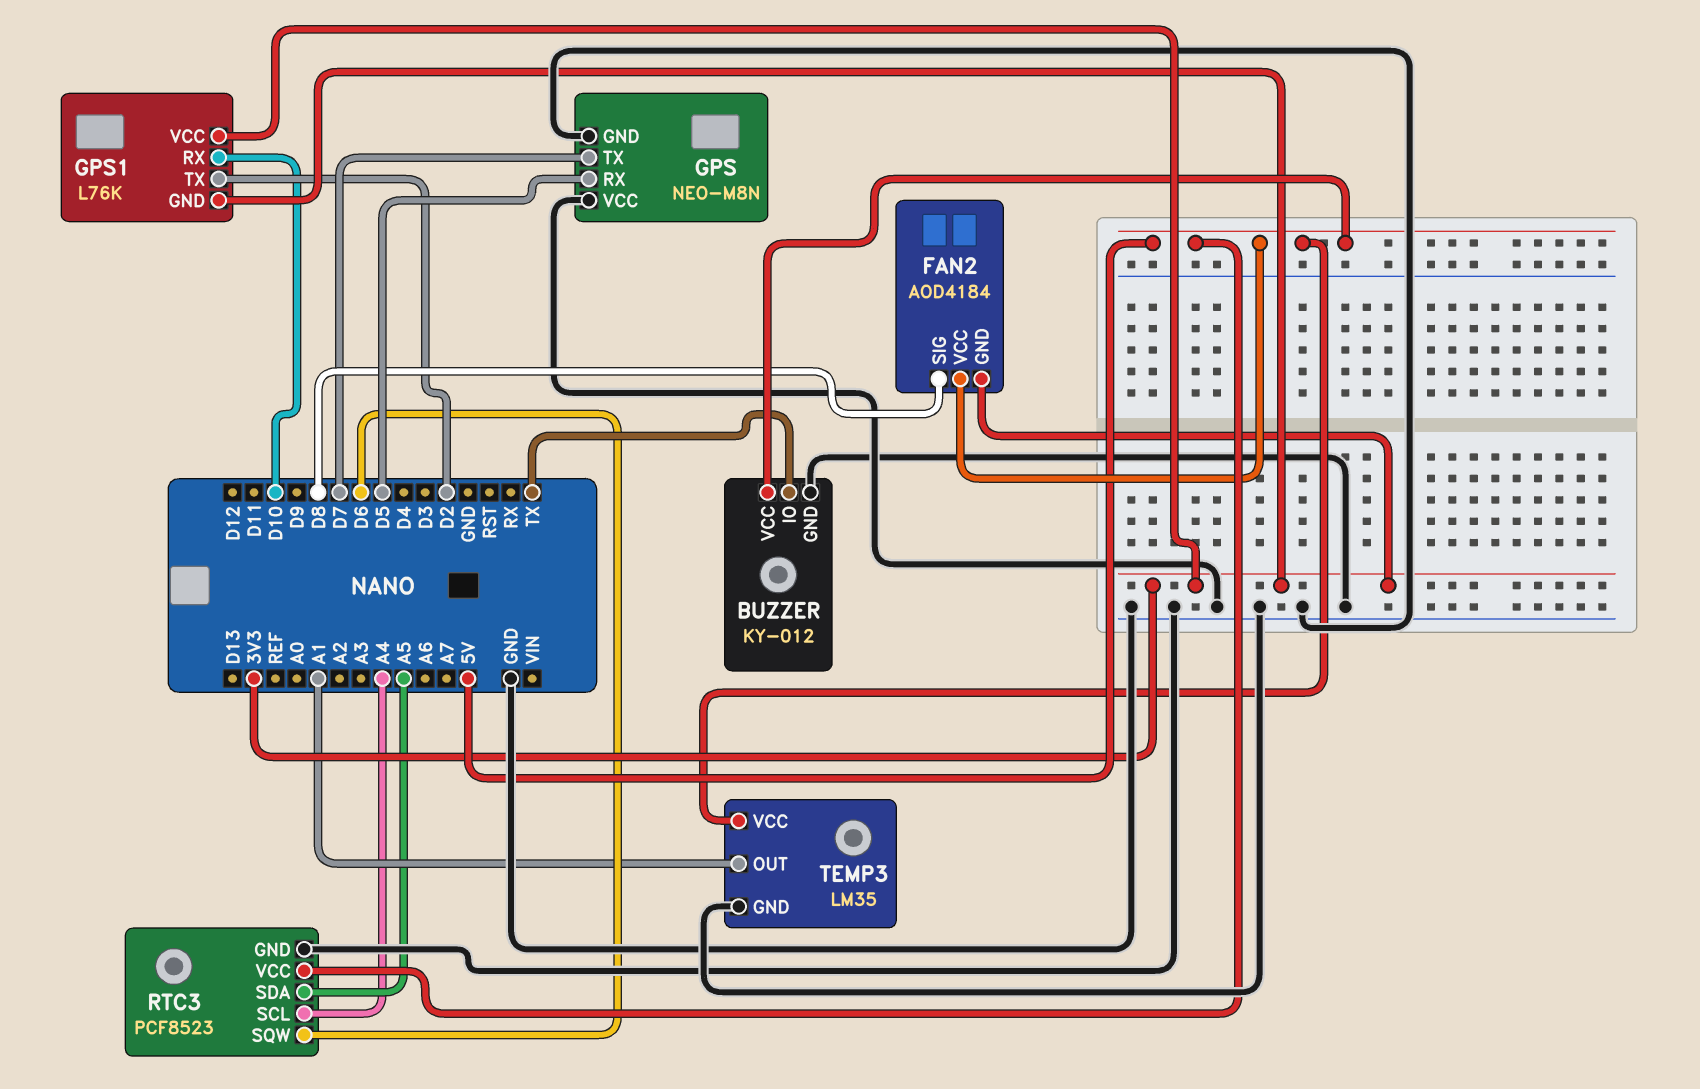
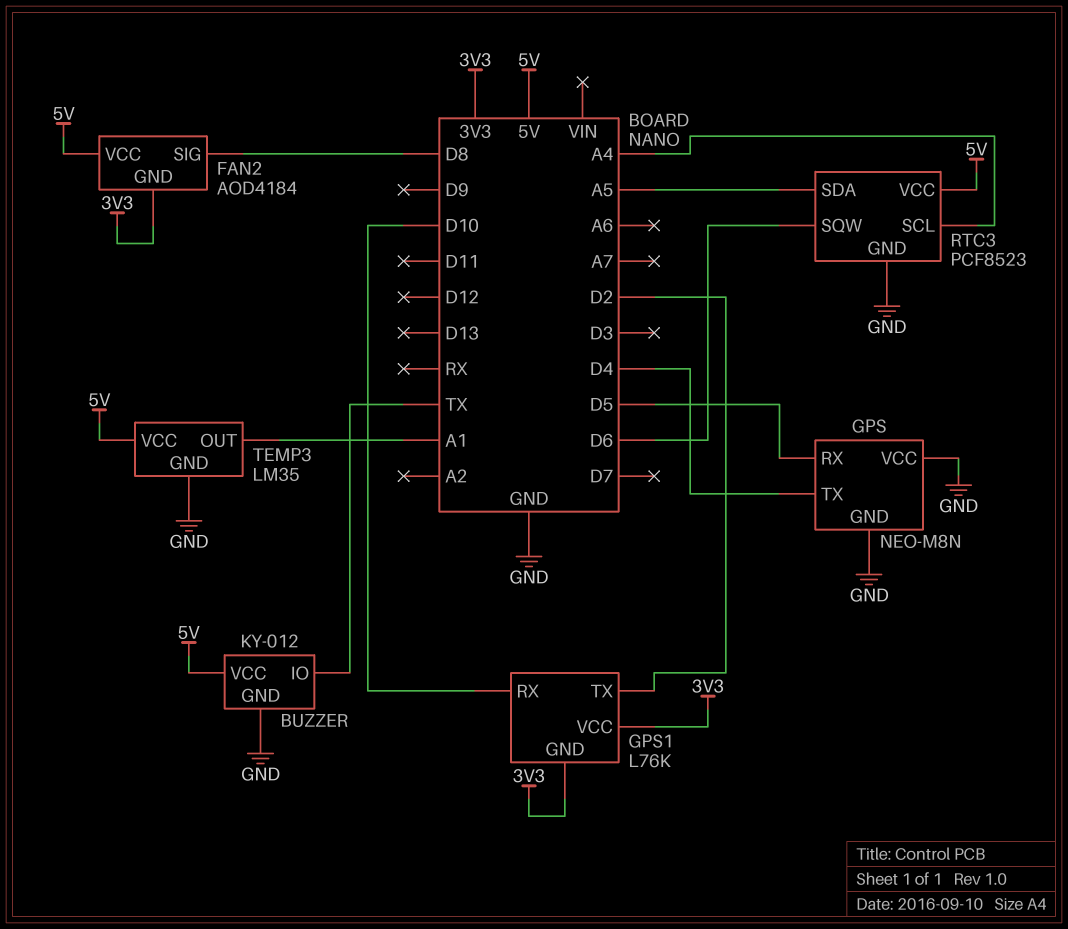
GPS pin TX: D7 -> D4

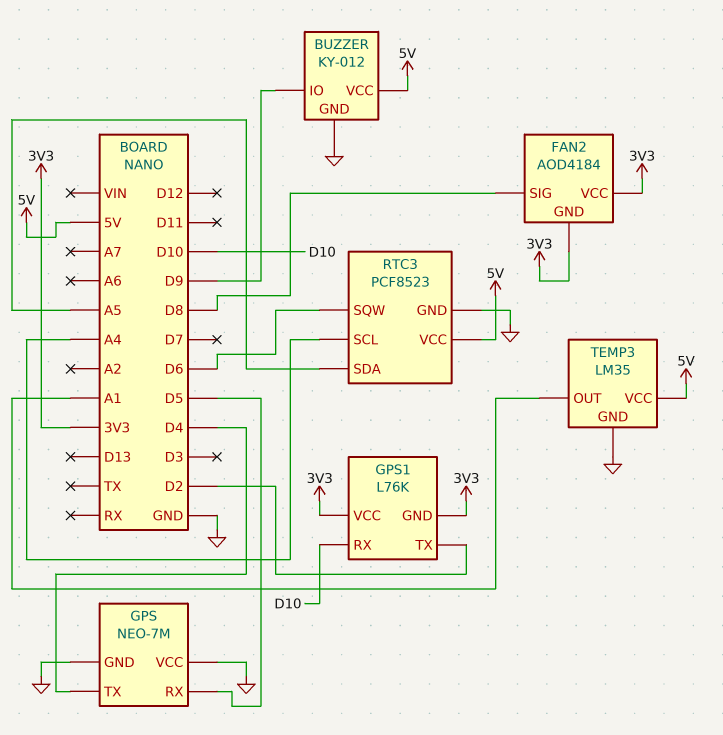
BUZZER pin IO: TX -> D9
FAN2 pin VCC: 5V -> 3V3
GPS: NEO-M8N -> NEO-7M

